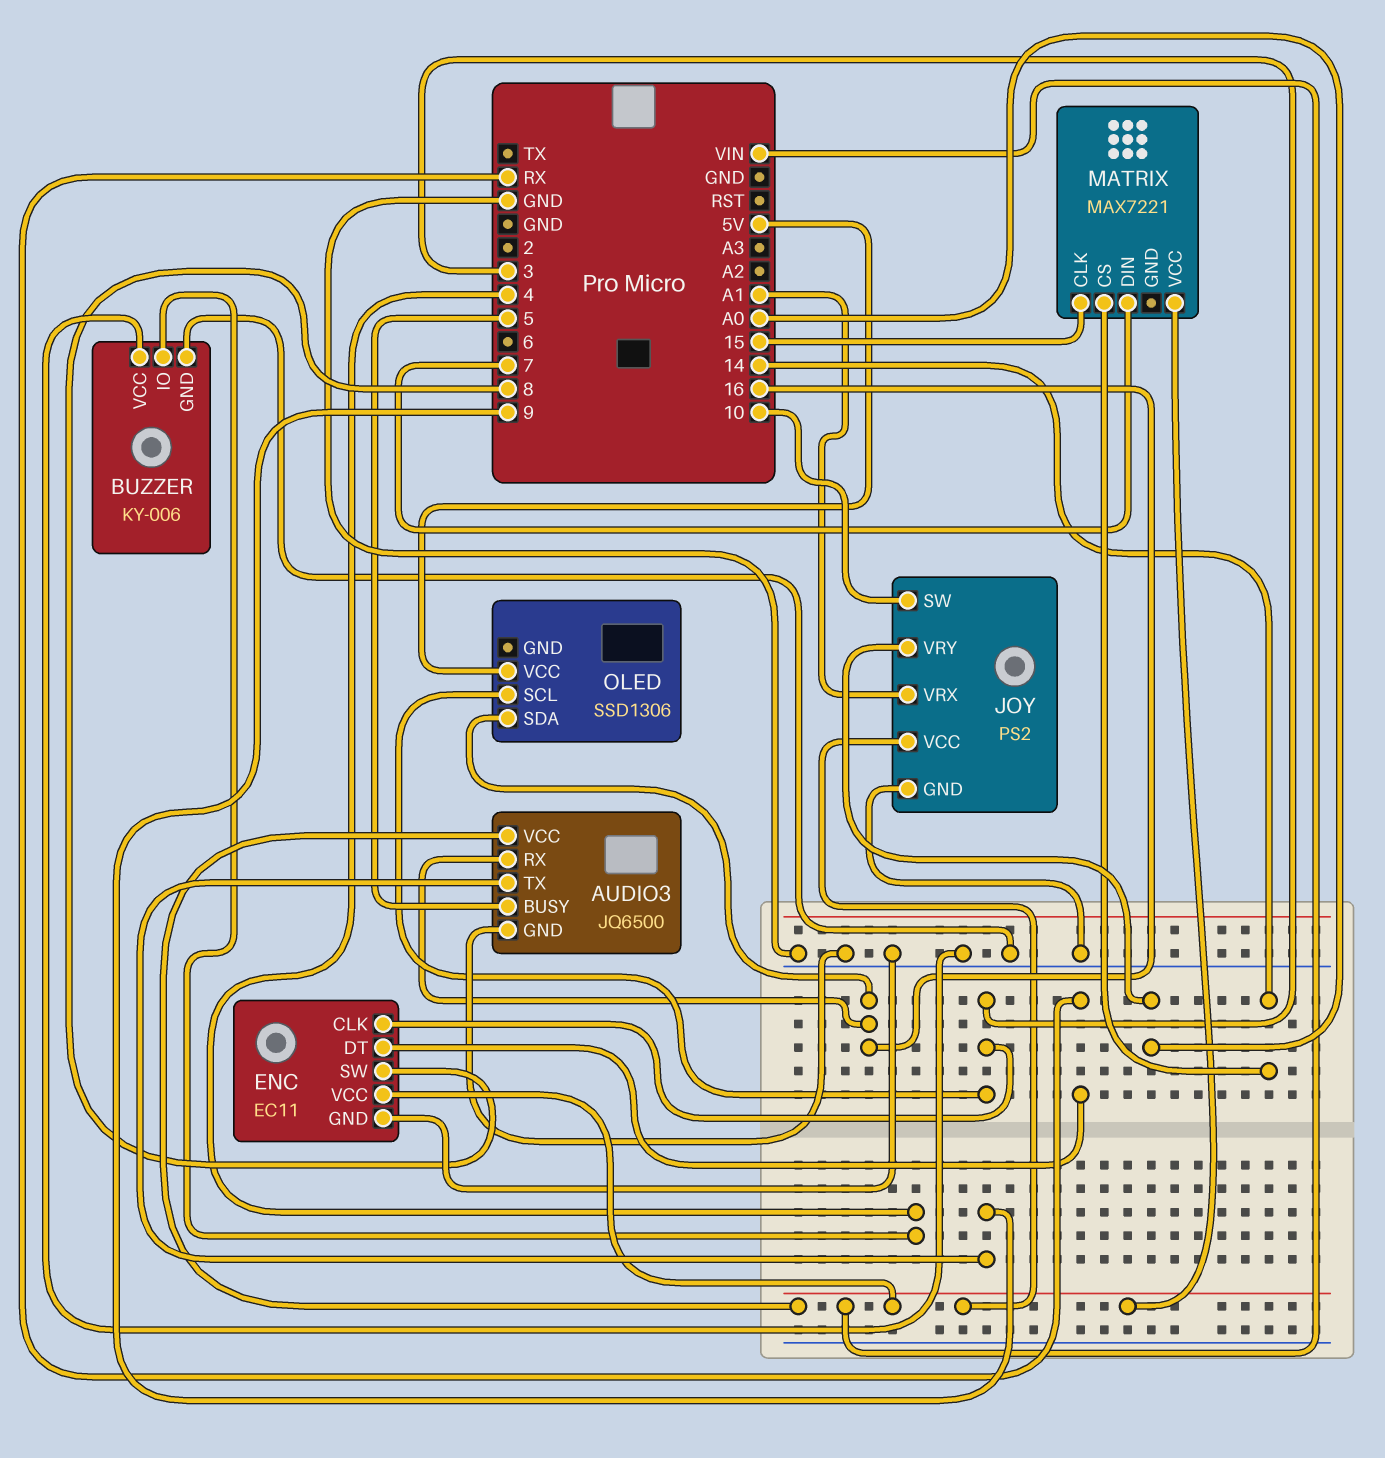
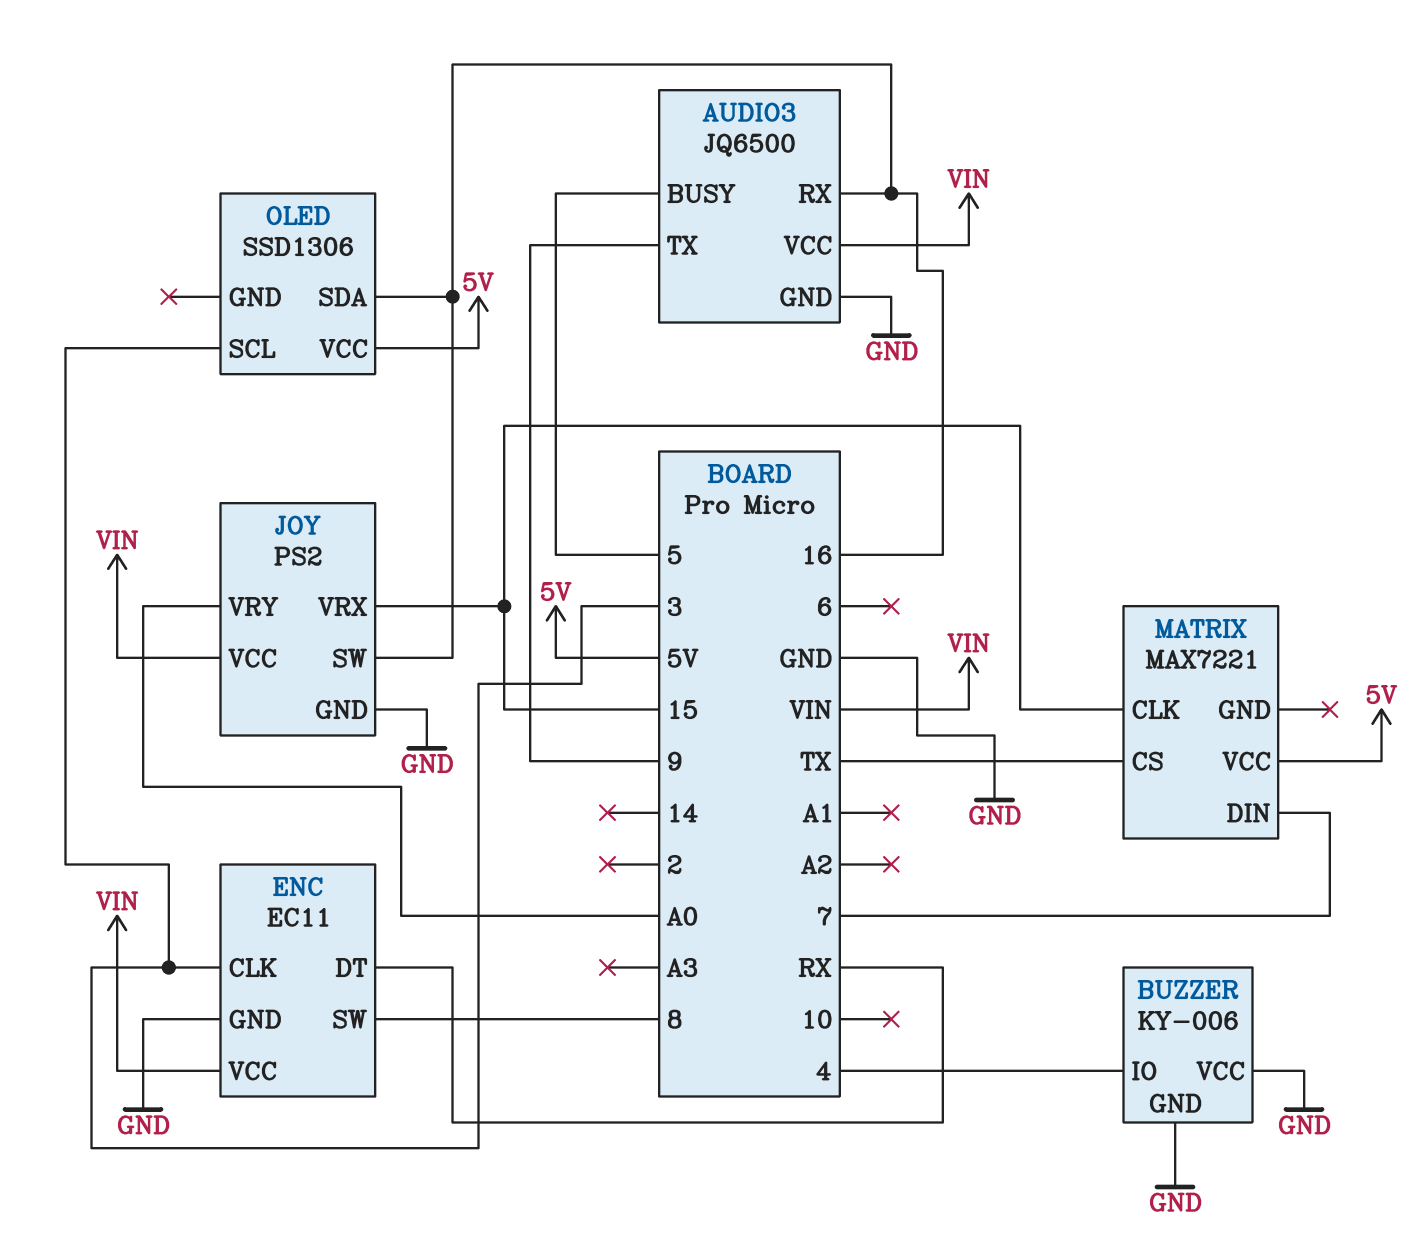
JOY pin SW: 10 -> 16
JOY pin VRX: A1 -> 15
MATRIX pin CS: 14 -> TX
MATRIX pin VCC: VIN -> 5V

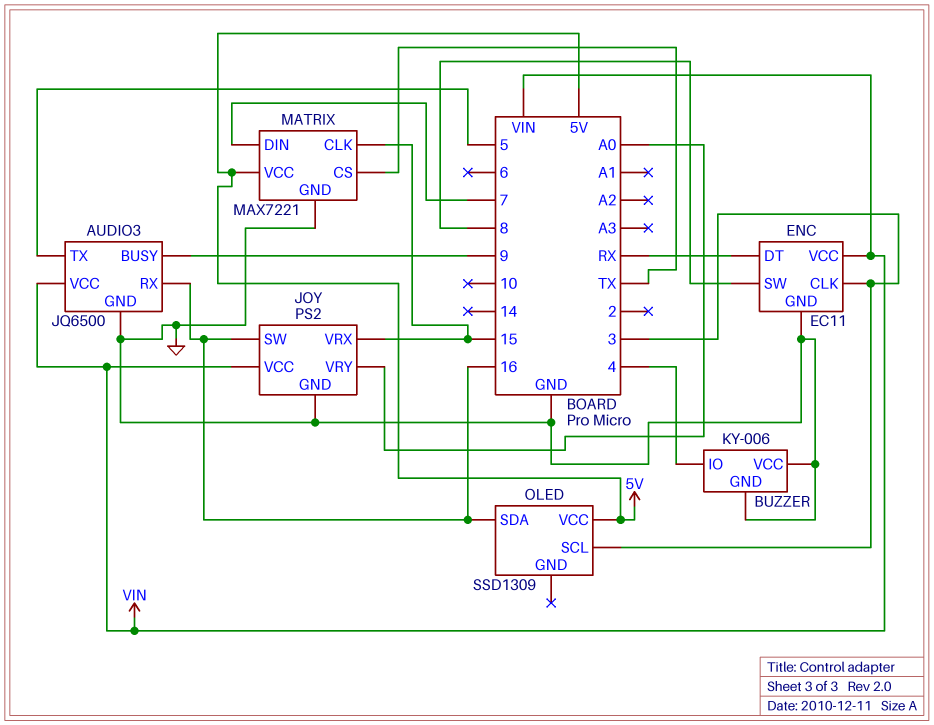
AUDIO3 pin BUSY: 5 -> 9
AUDIO3 pin TX: 9 -> 5
MATRIX pin GND: none -> GND
OLED: SSD1306 -> SSD1309

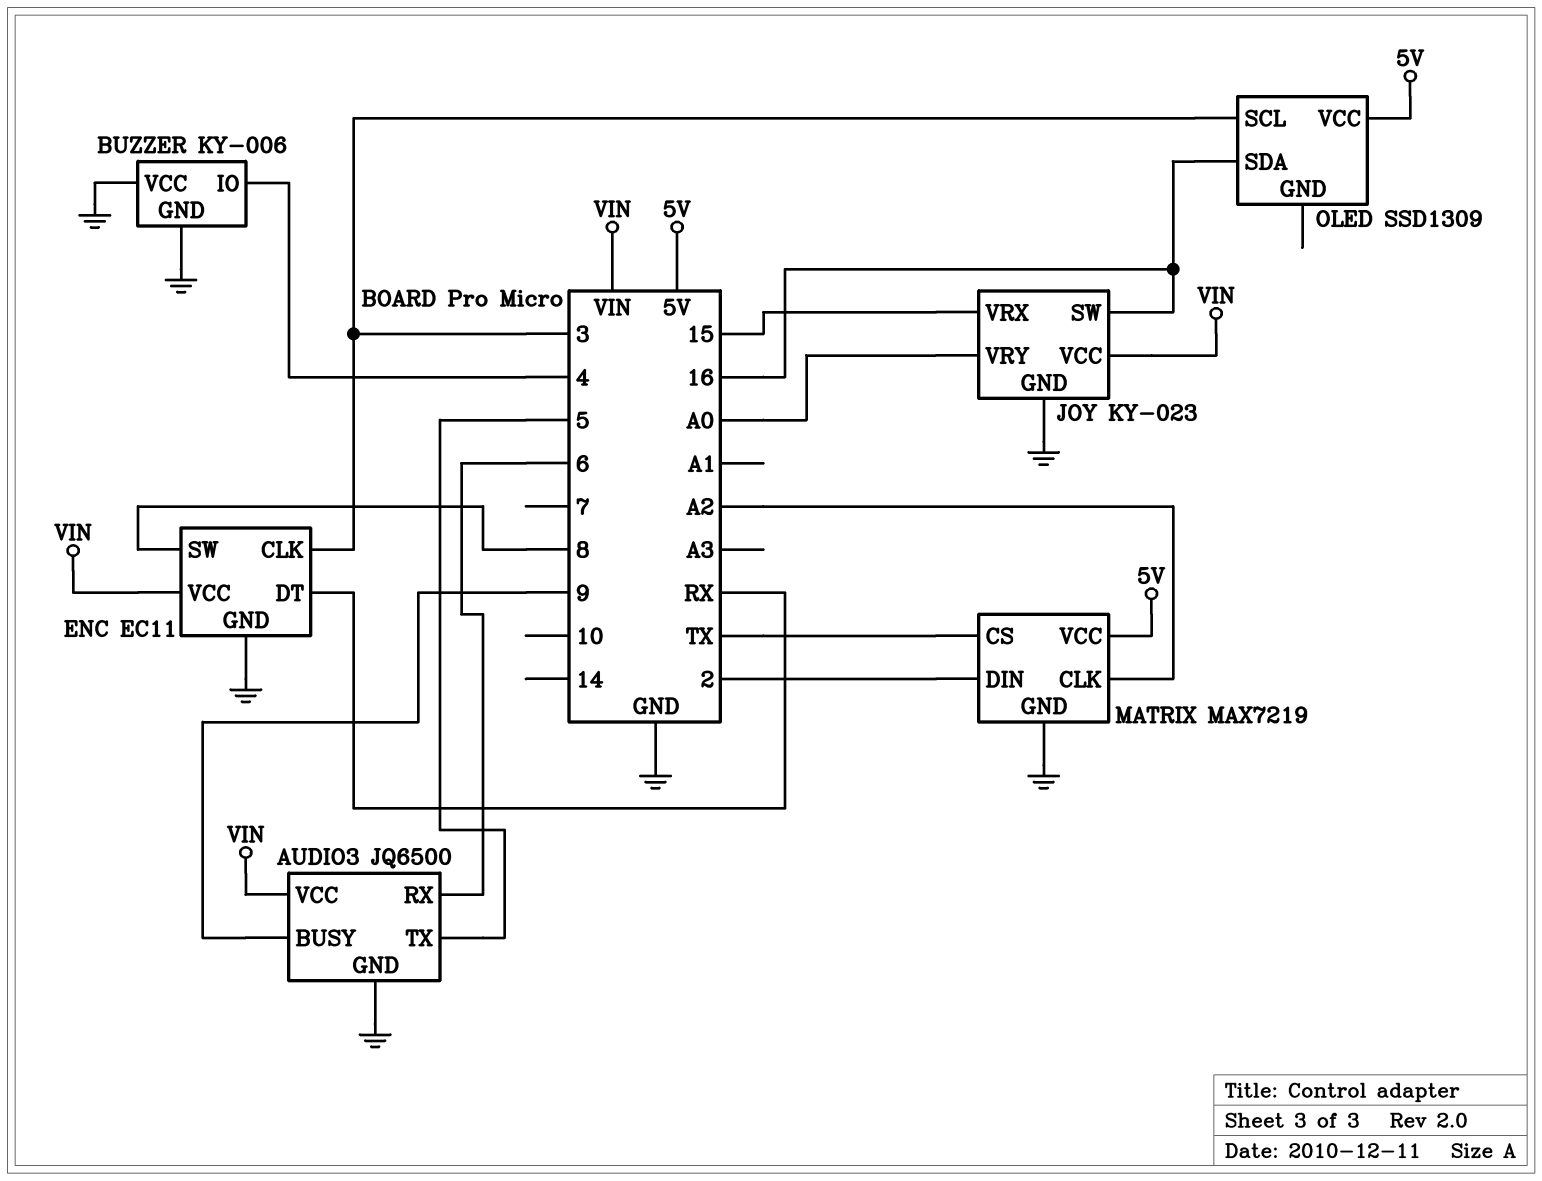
AUDIO3 pin RX: 16 -> 6
JOY: PS2 -> KY-023
MATRIX: MAX7221 -> MAX7219
MATRIX pin CLK: 15 -> A2
MATRIX pin DIN: 7 -> 2

